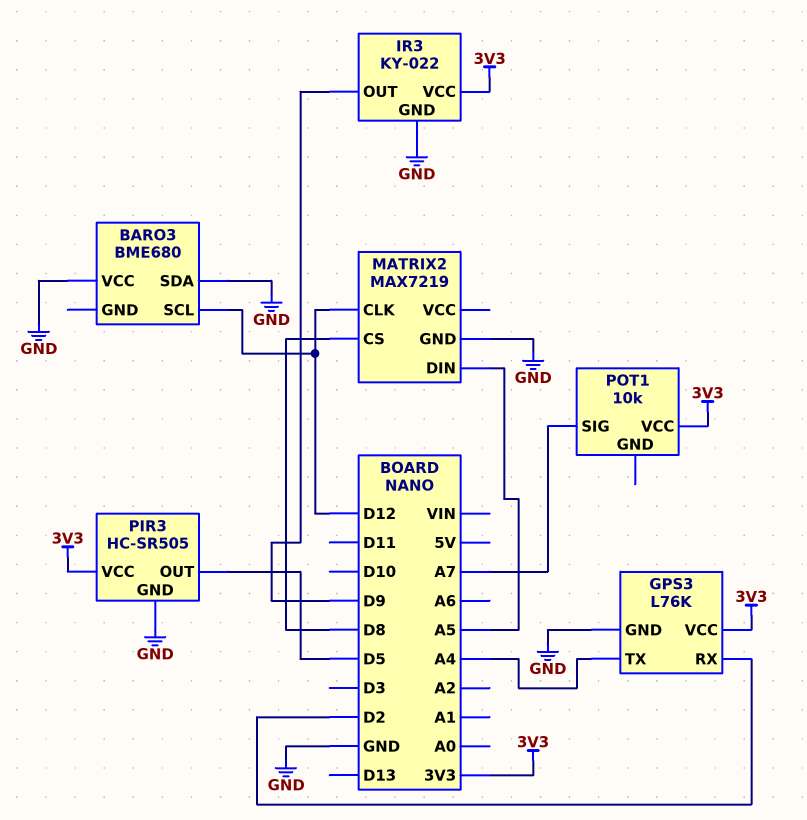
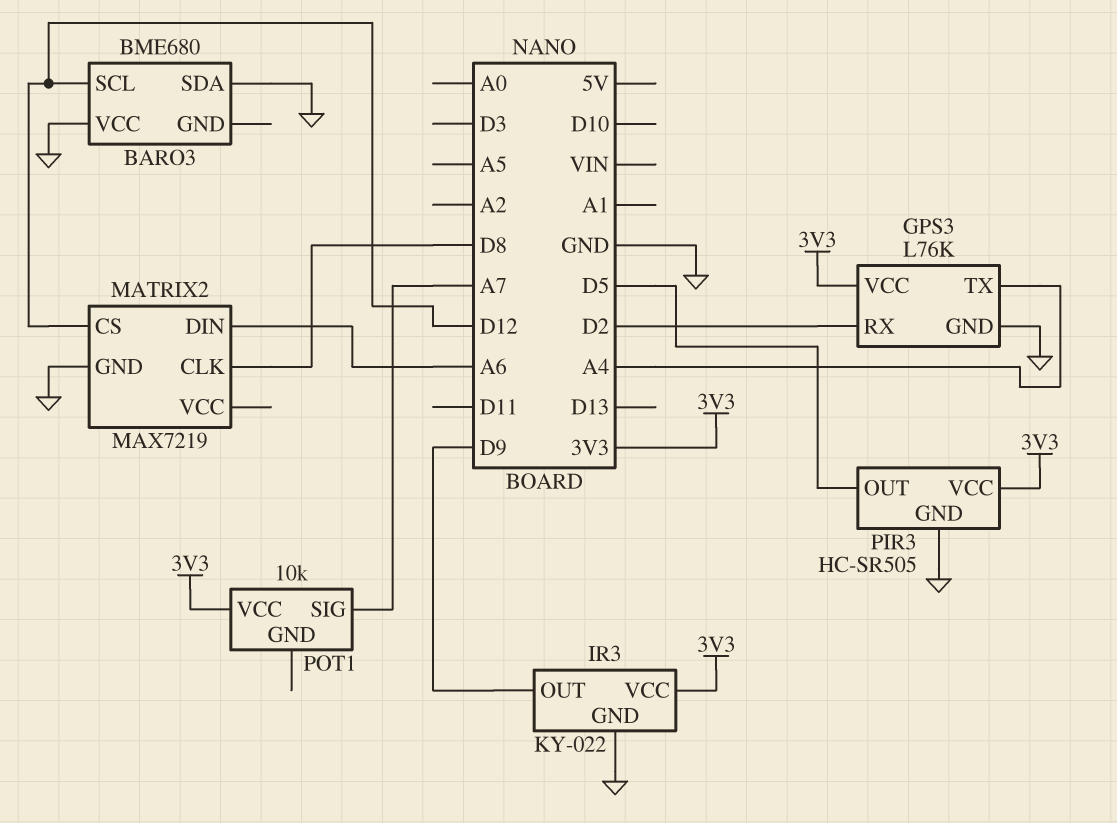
MATRIX2 pin CLK: D12 -> D8
MATRIX2 pin CS: D8 -> D12
MATRIX2 pin DIN: A5 -> A6

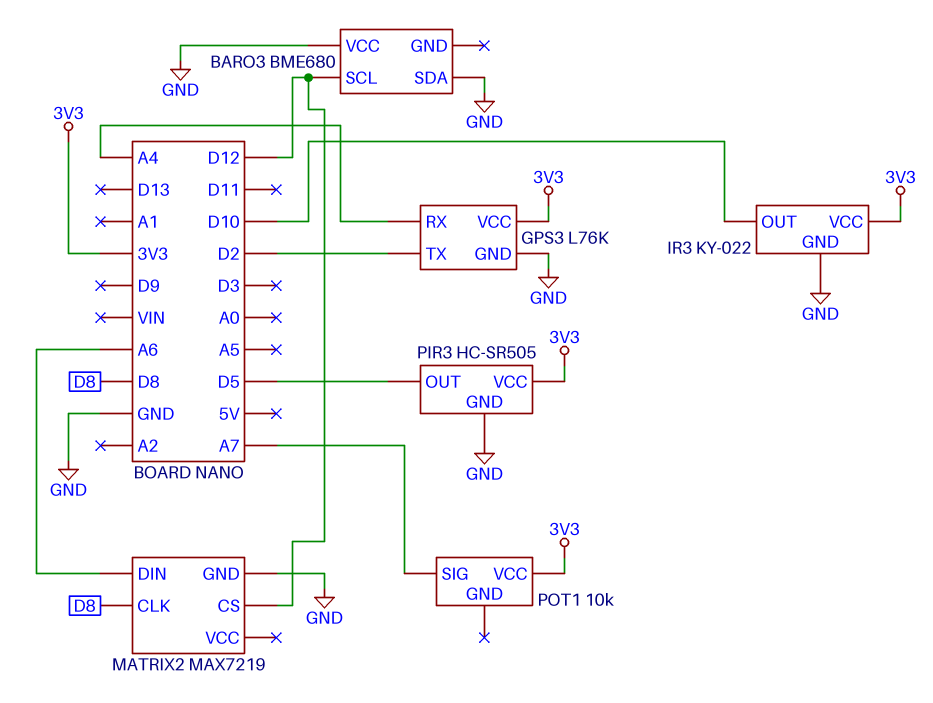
GPS3 pin RX: D2 -> A4
GPS3 pin TX: A4 -> D2
IR3 pin OUT: D9 -> D10

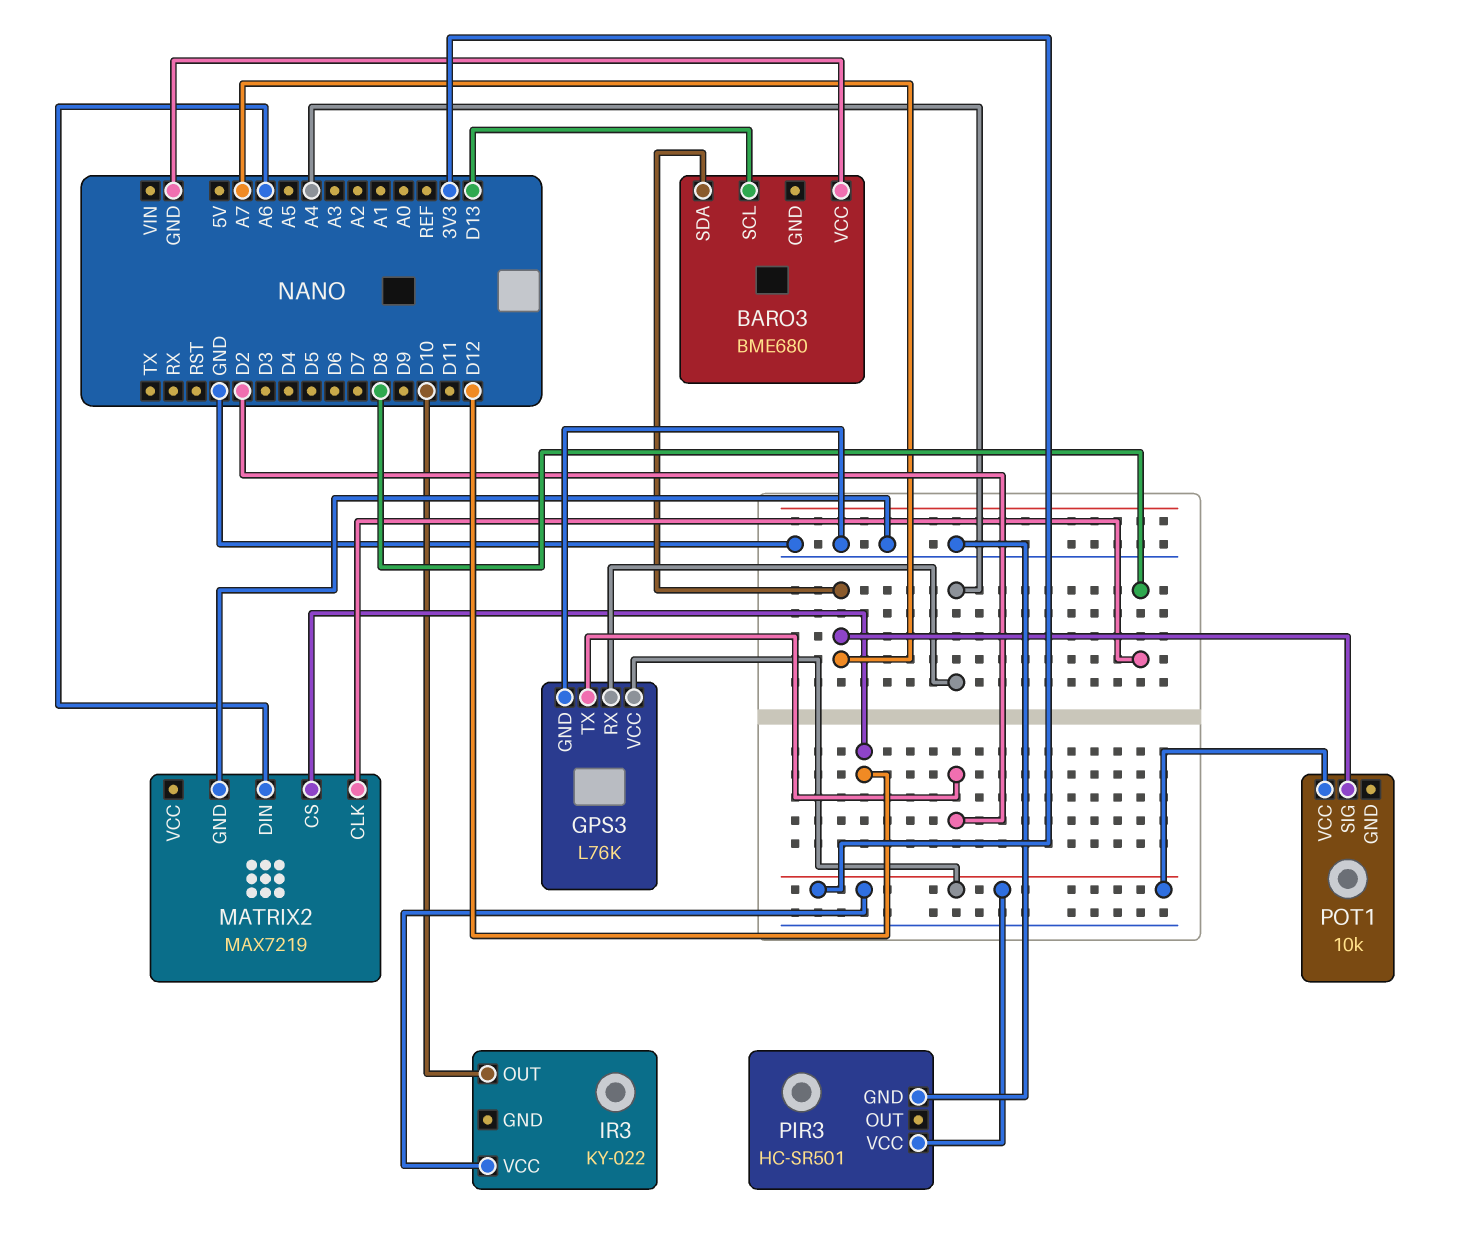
BARO3 pin SCL: D12 -> D13
BARO3 pin SDA: GND -> A7
IR3 pin GND: GND -> none
PIR3: HC-SR505 -> HC-SR501
PIR3 pin OUT: D5 -> none

